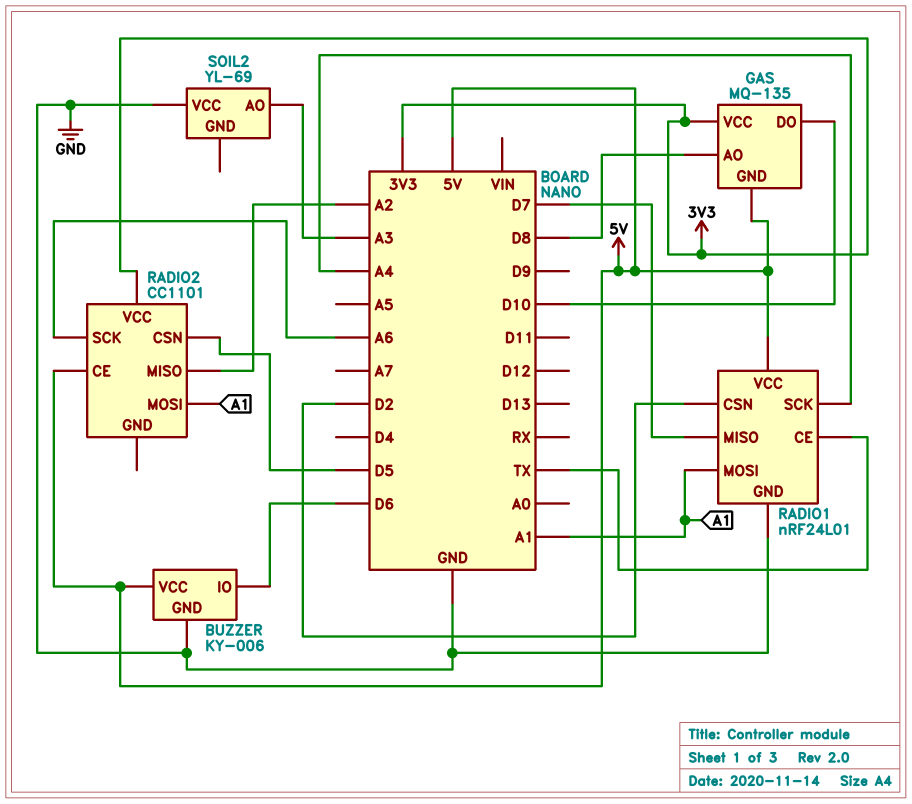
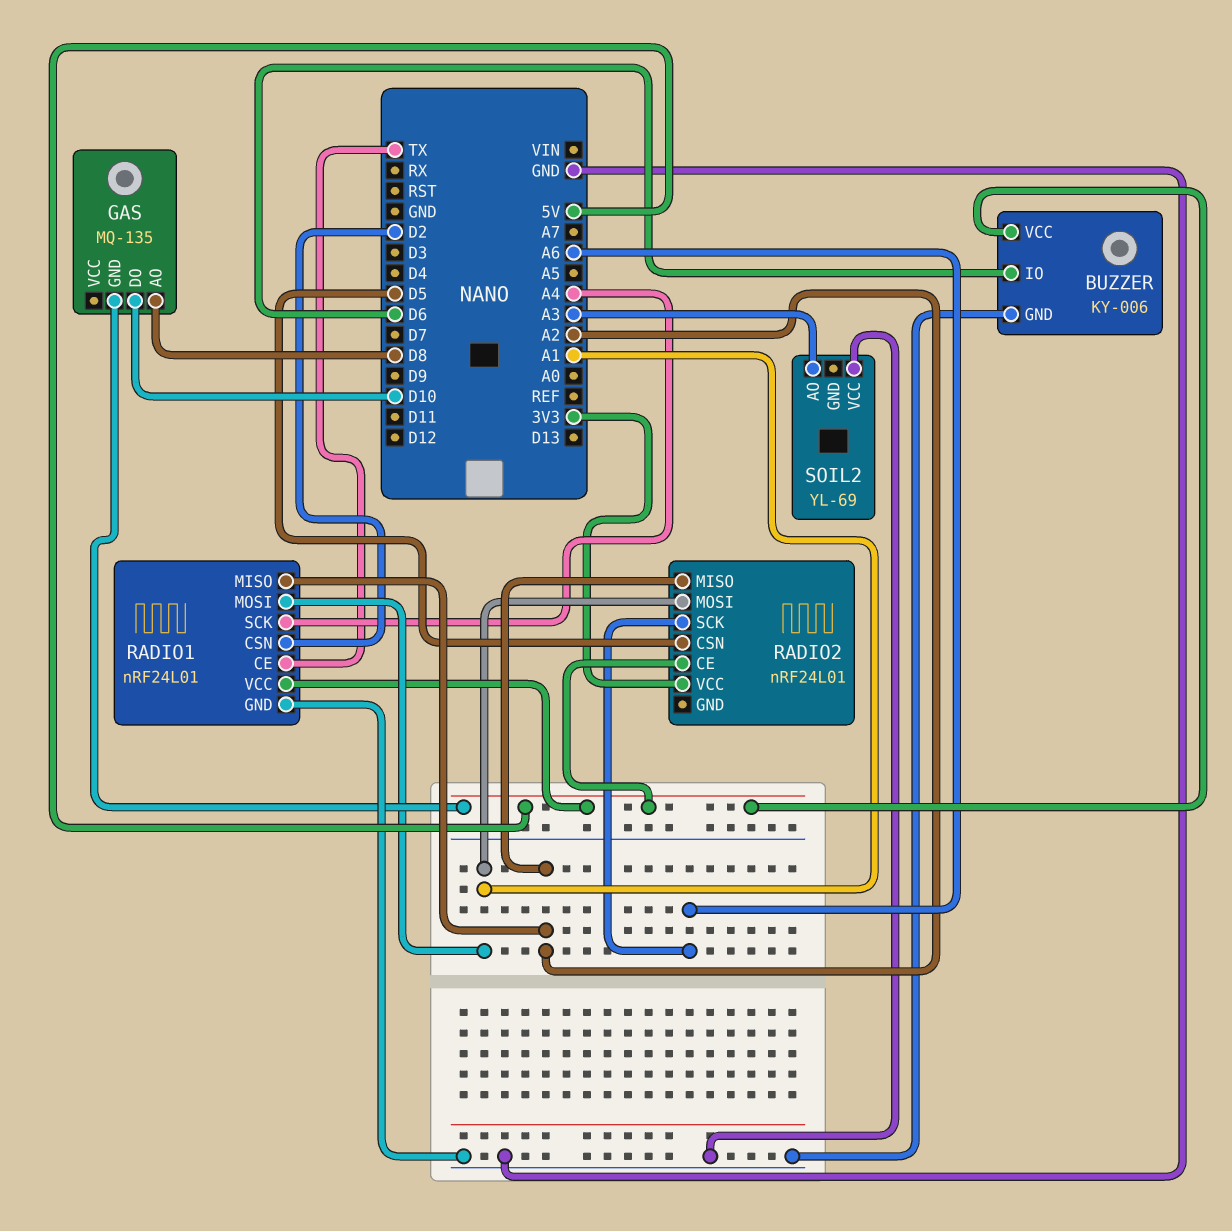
GAS pin VCC: 3V3 -> none
RADIO1 pin MISO: D7 -> A2
RADIO2: CC1101 -> nRF24L01

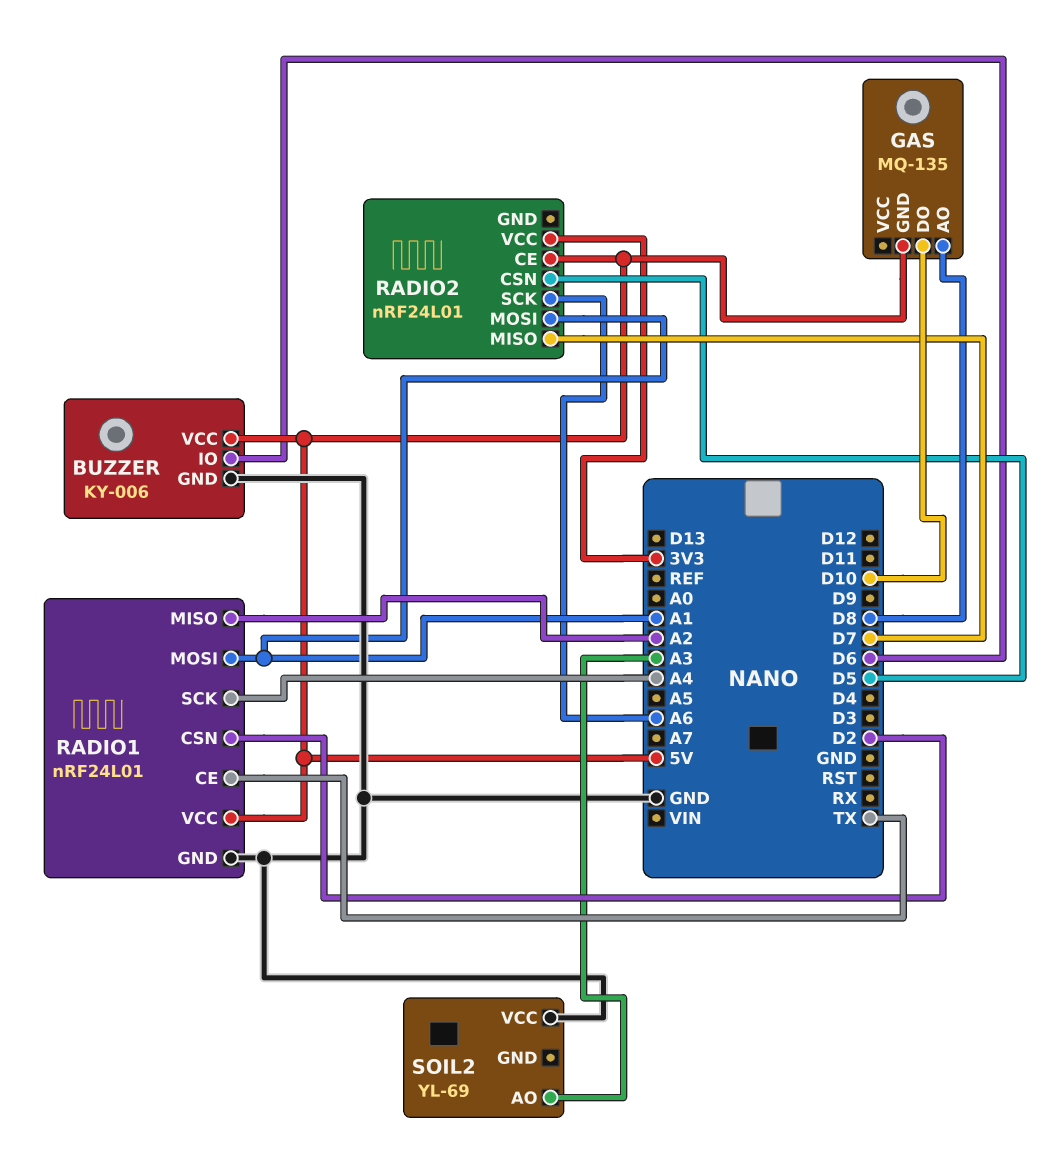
RADIO2 pin MISO: A2 -> D7

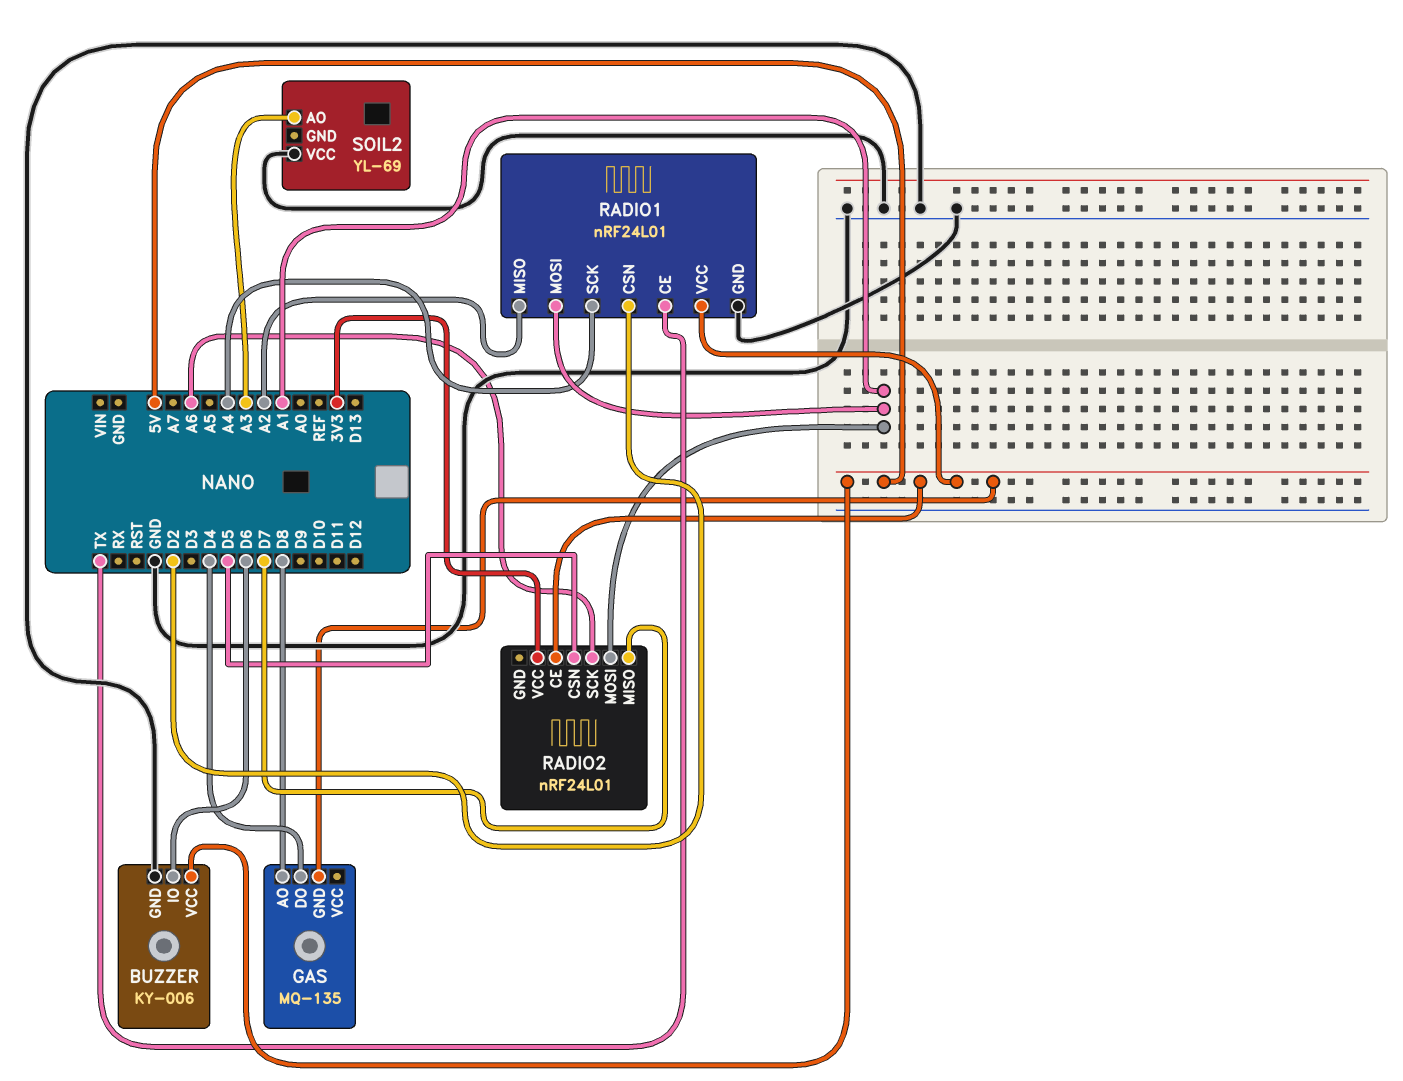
GAS pin DO: D10 -> D4

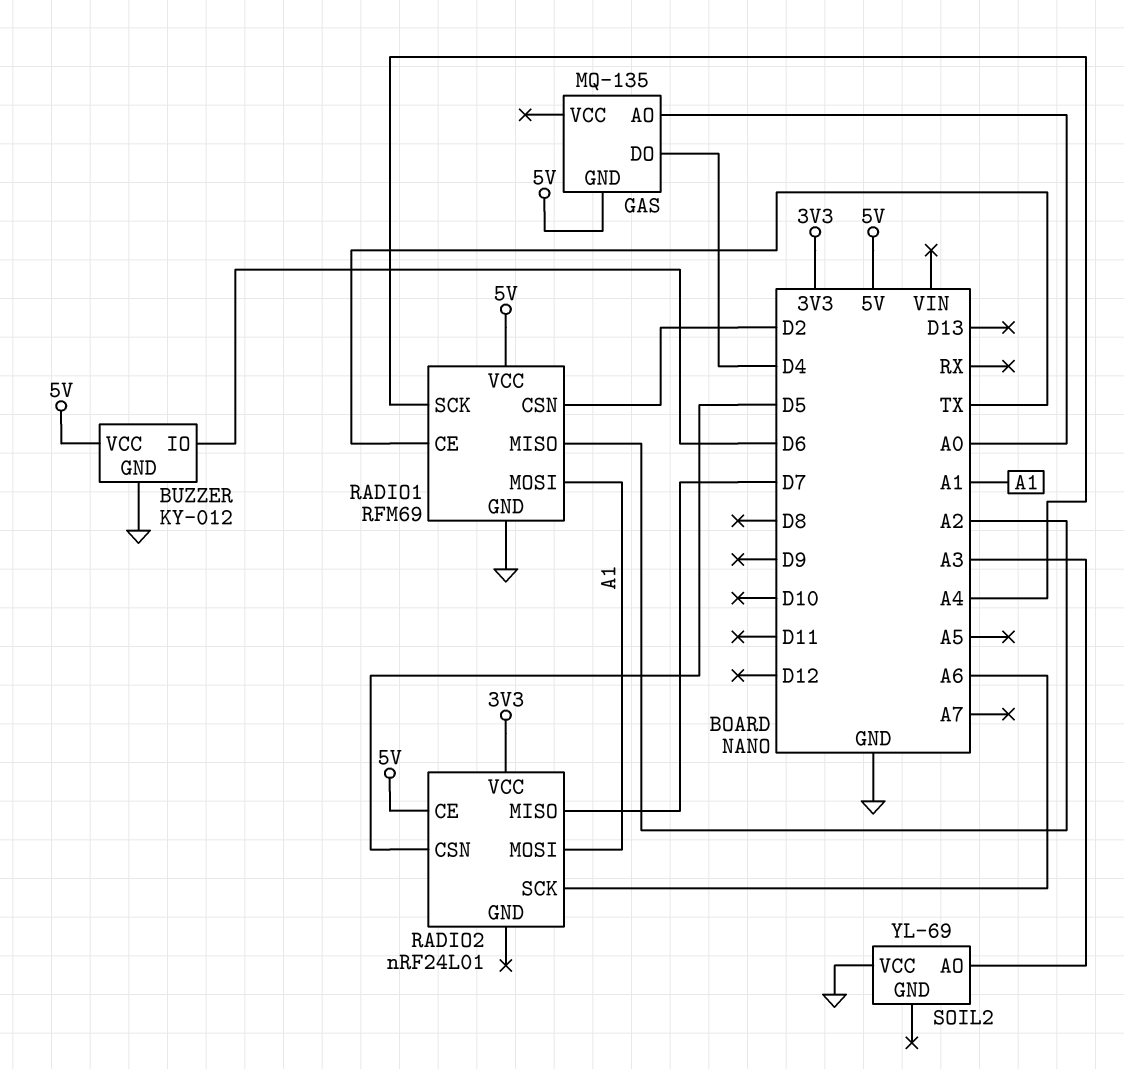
BUZZER: KY-006 -> KY-012
GAS pin AO: D8 -> A0
RADIO1: nRF24L01 -> RFM69

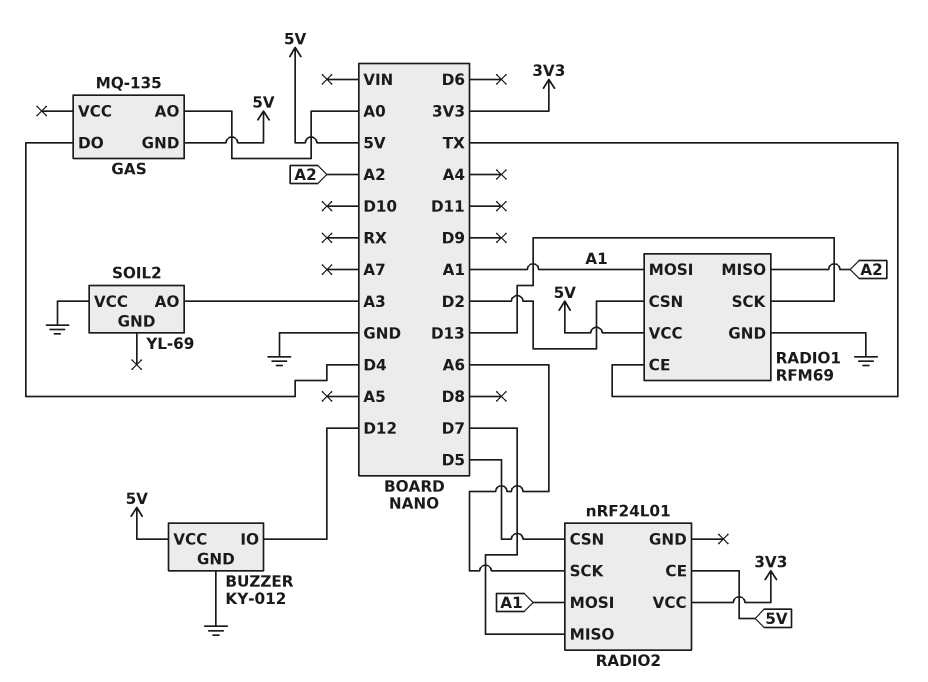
BUZZER pin IO: D6 -> D12
RADIO1 pin SCK: A4 -> D13

